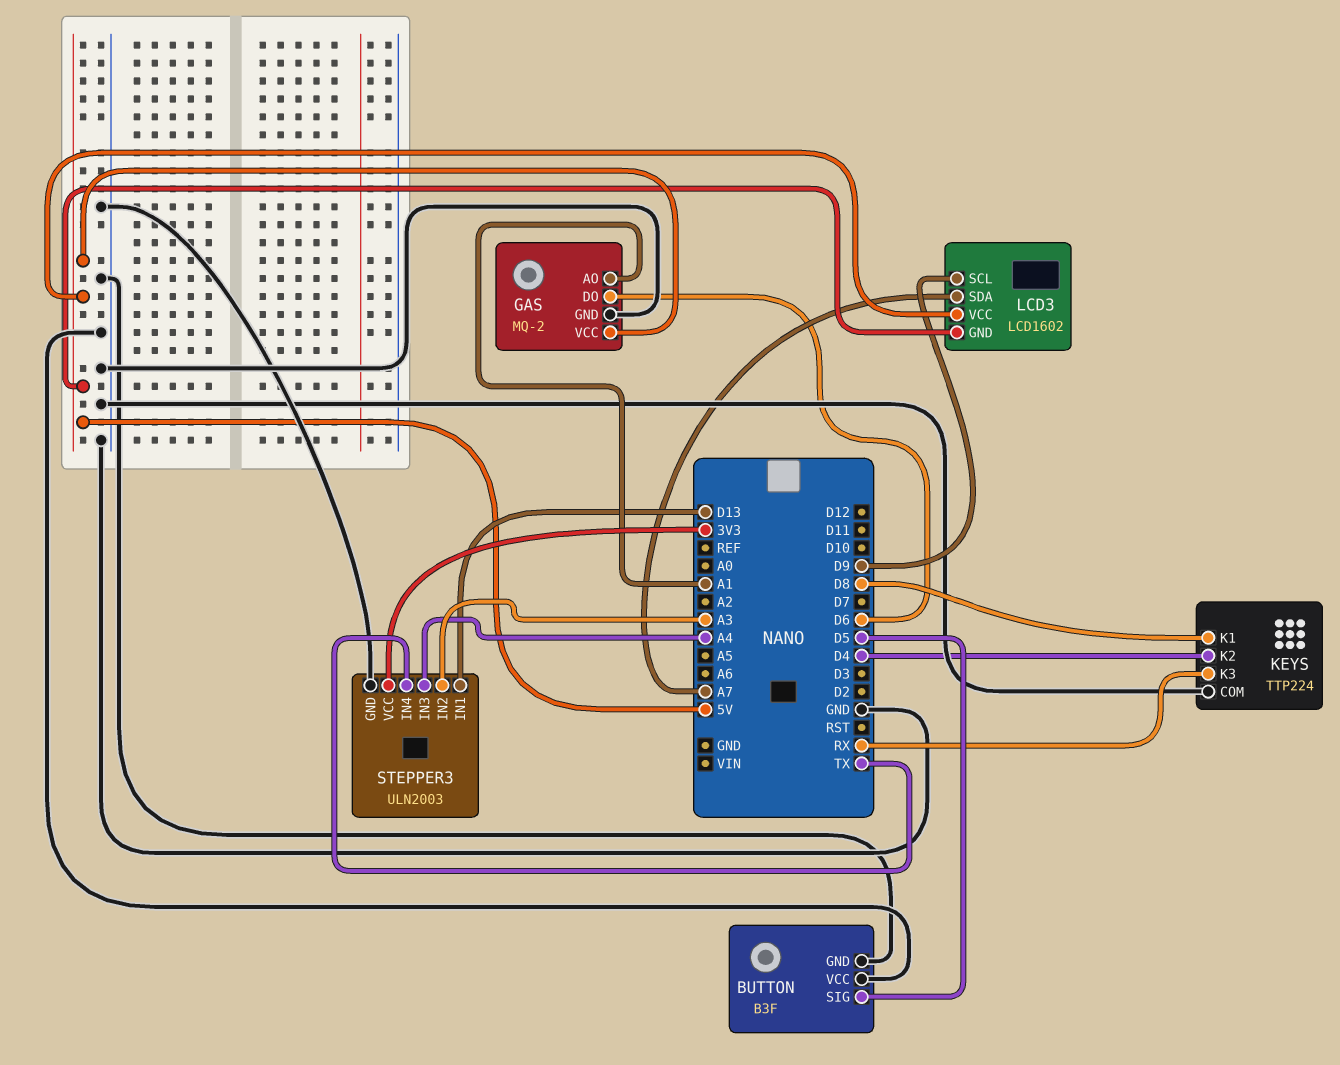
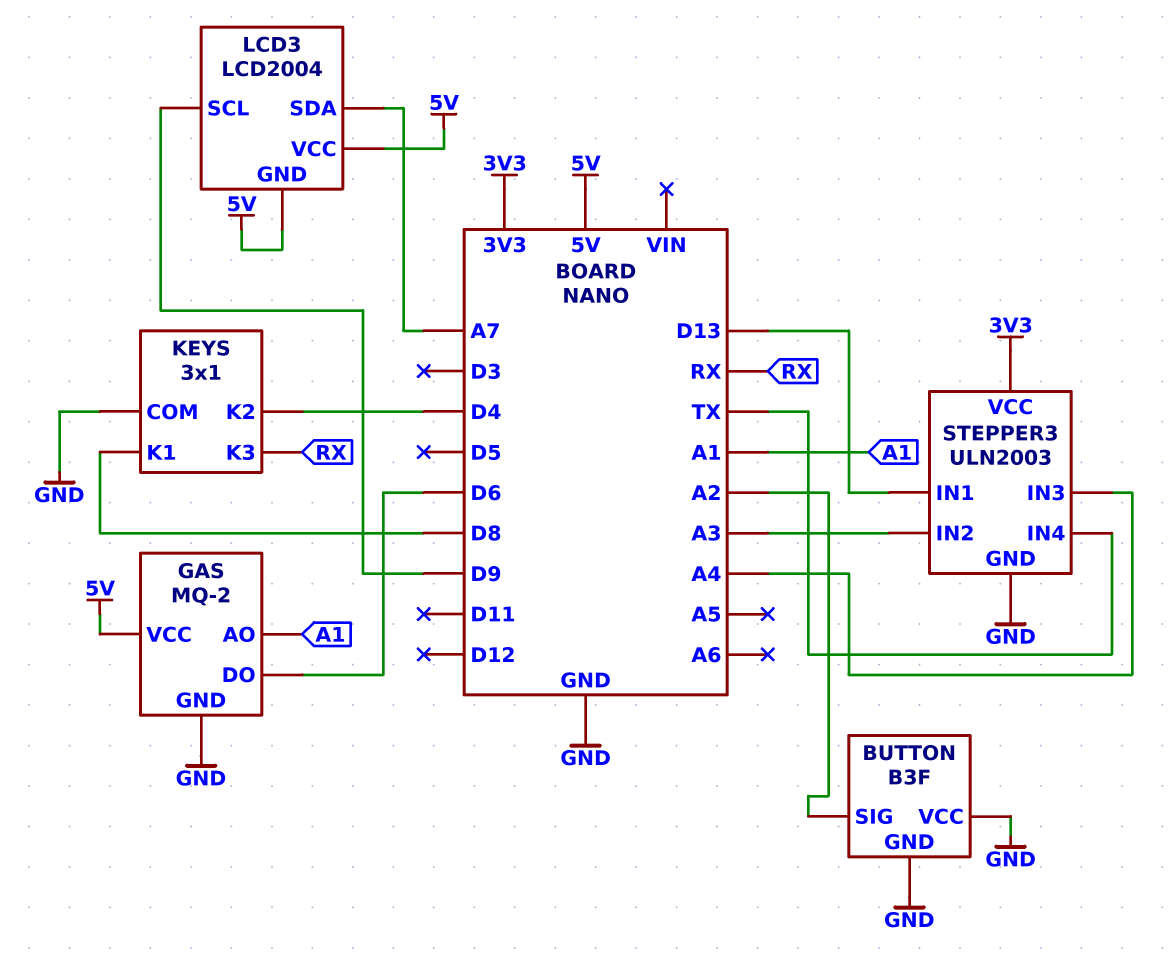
BUTTON pin SIG: D5 -> A2
KEYS: TTP224 -> 3x1
LCD3: LCD1602 -> LCD2004

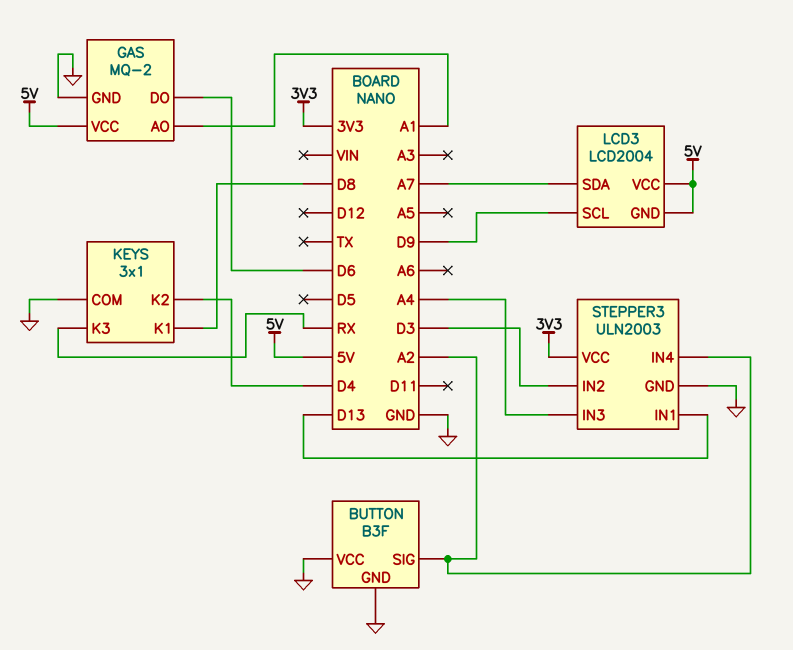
STEPPER3 pin IN2: A3 -> D3
STEPPER3 pin IN4: TX -> A2

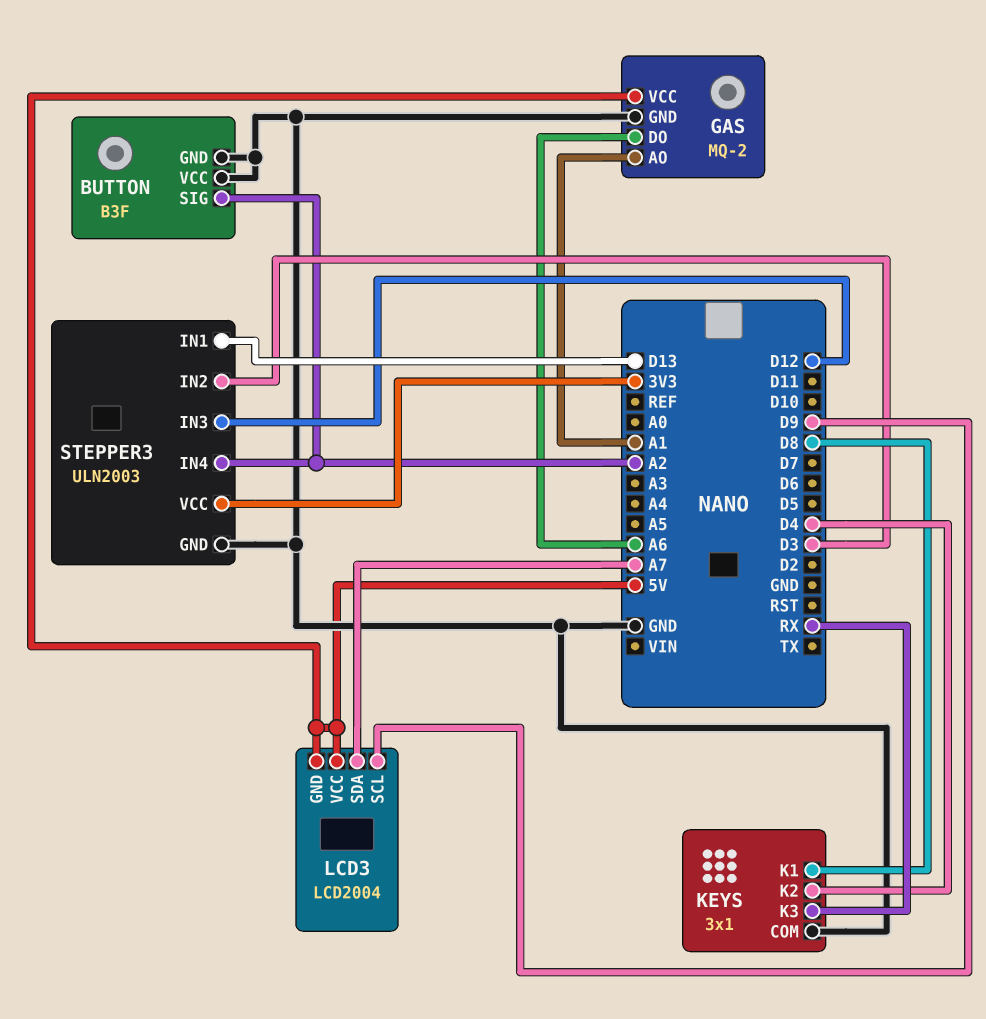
GAS pin DO: D6 -> A6
STEPPER3 pin IN3: A4 -> D12

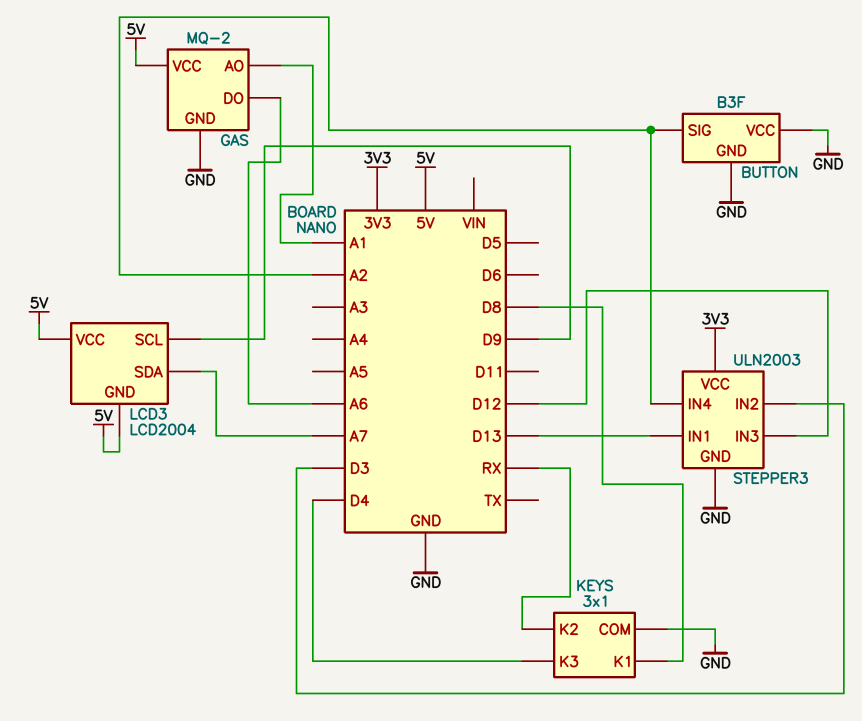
KEYS pin K2: D4 -> RX
KEYS pin K3: RX -> D4

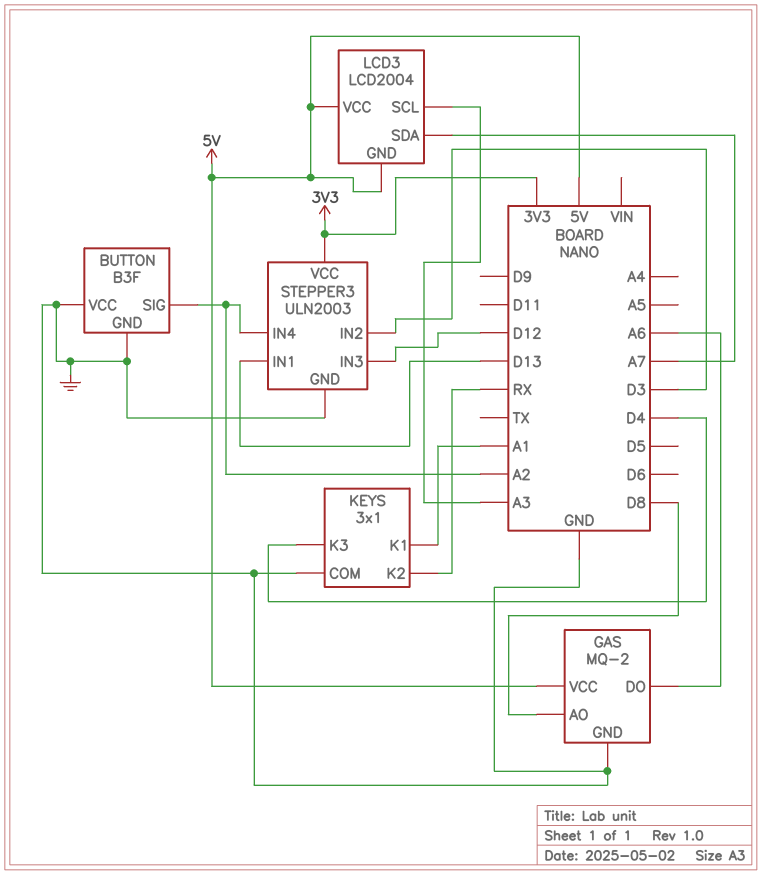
GAS pin AO: A1 -> D8
KEYS pin K1: D8 -> A1
LCD3 pin SCL: D9 -> A3

